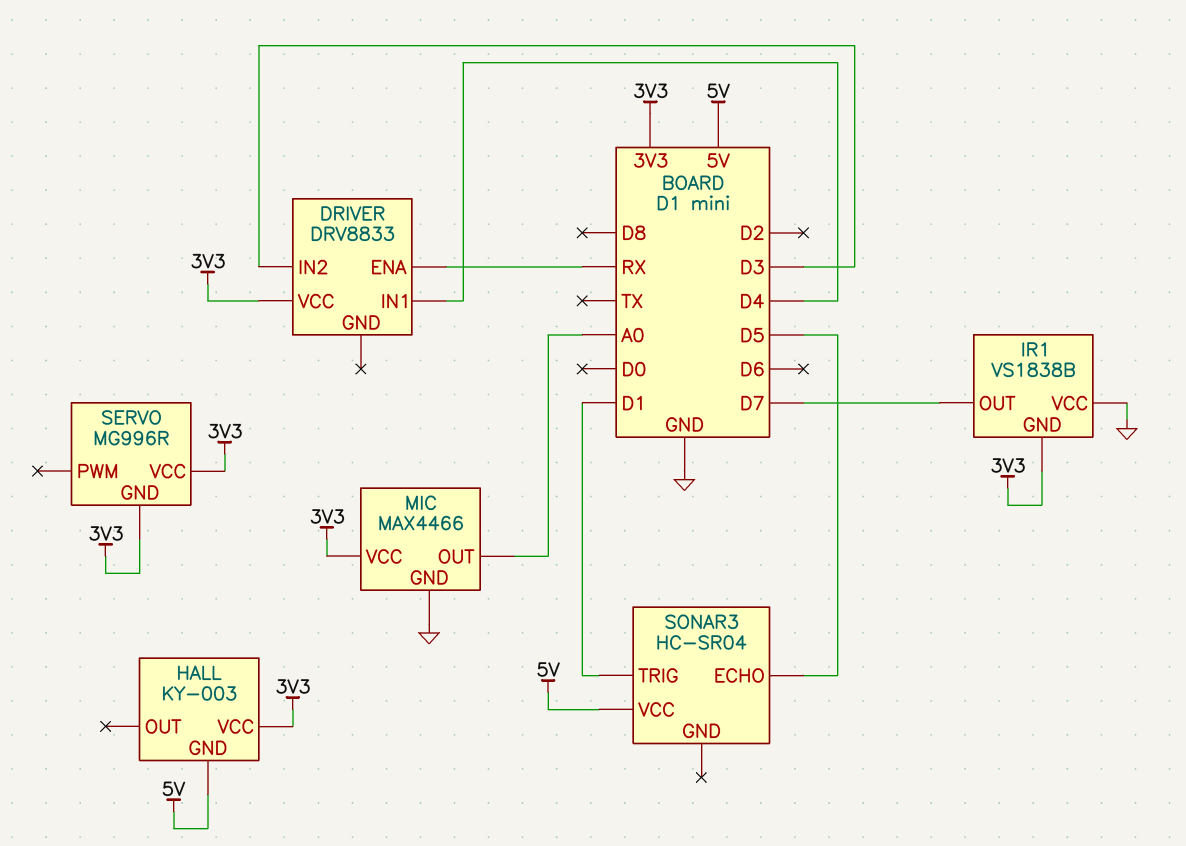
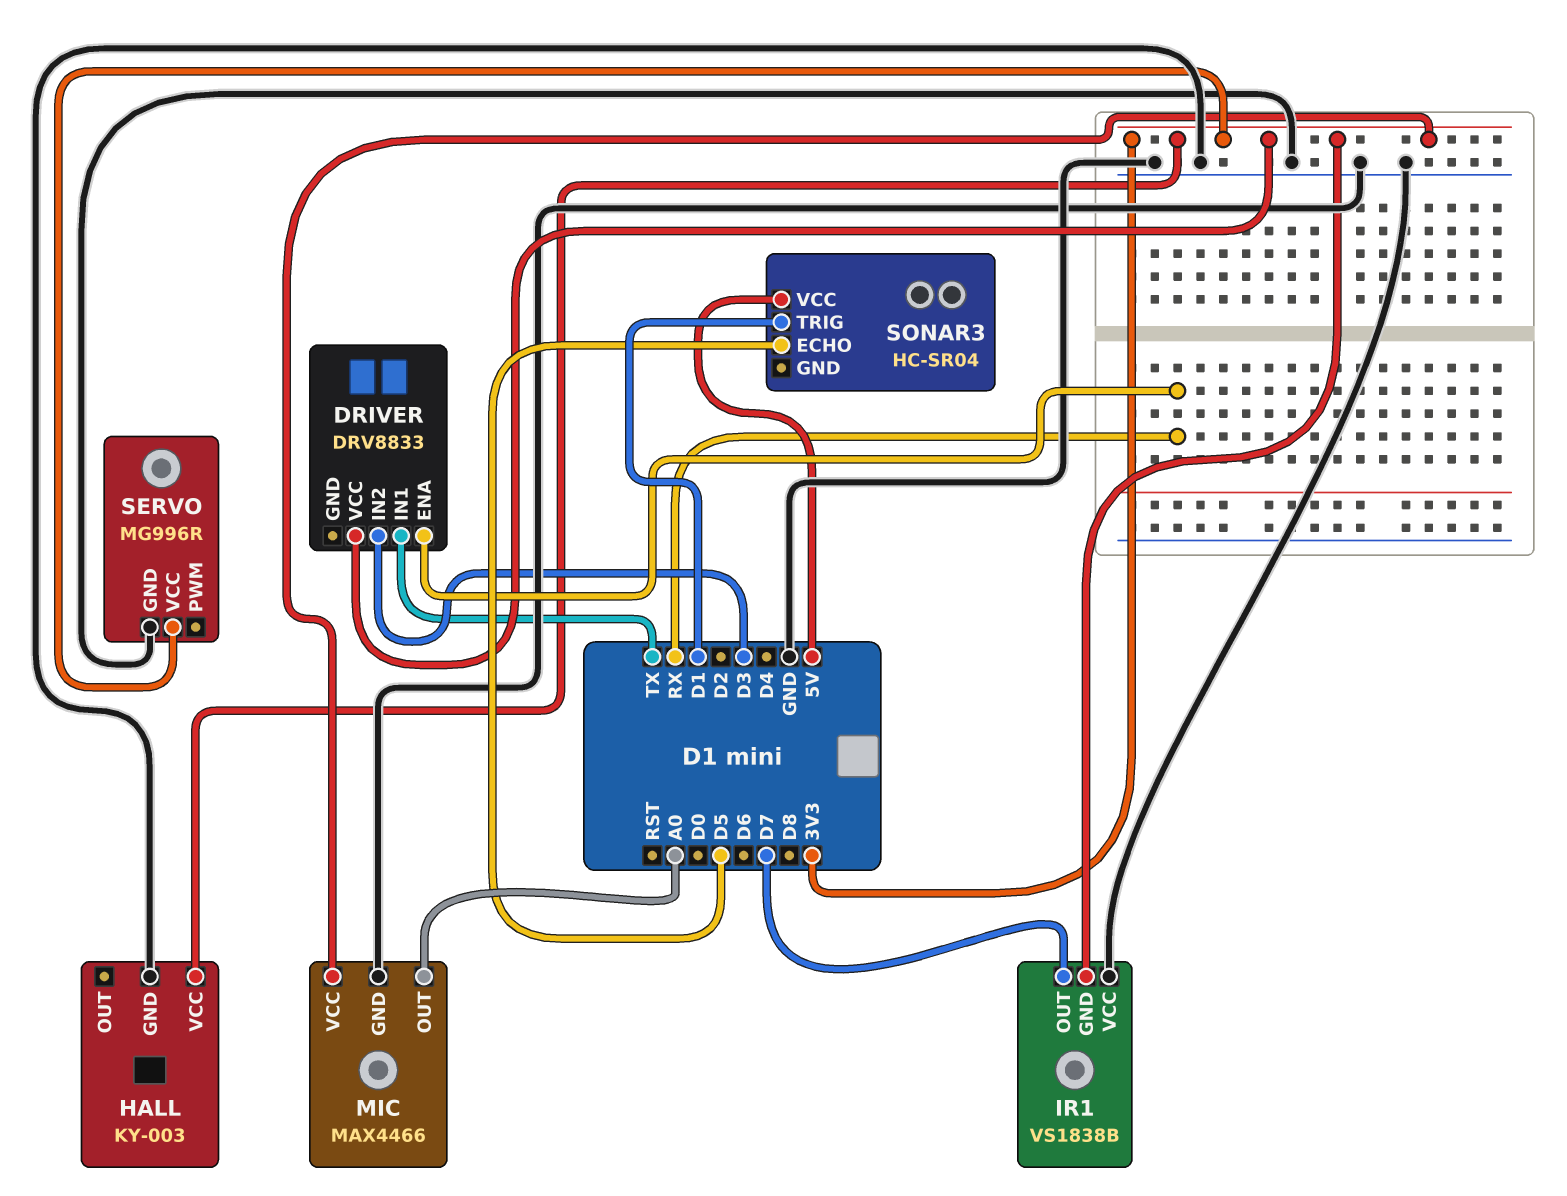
DRIVER pin IN1: D4 -> TX
HALL pin GND: 5V -> GND
SERVO pin GND: 3V3 -> GND

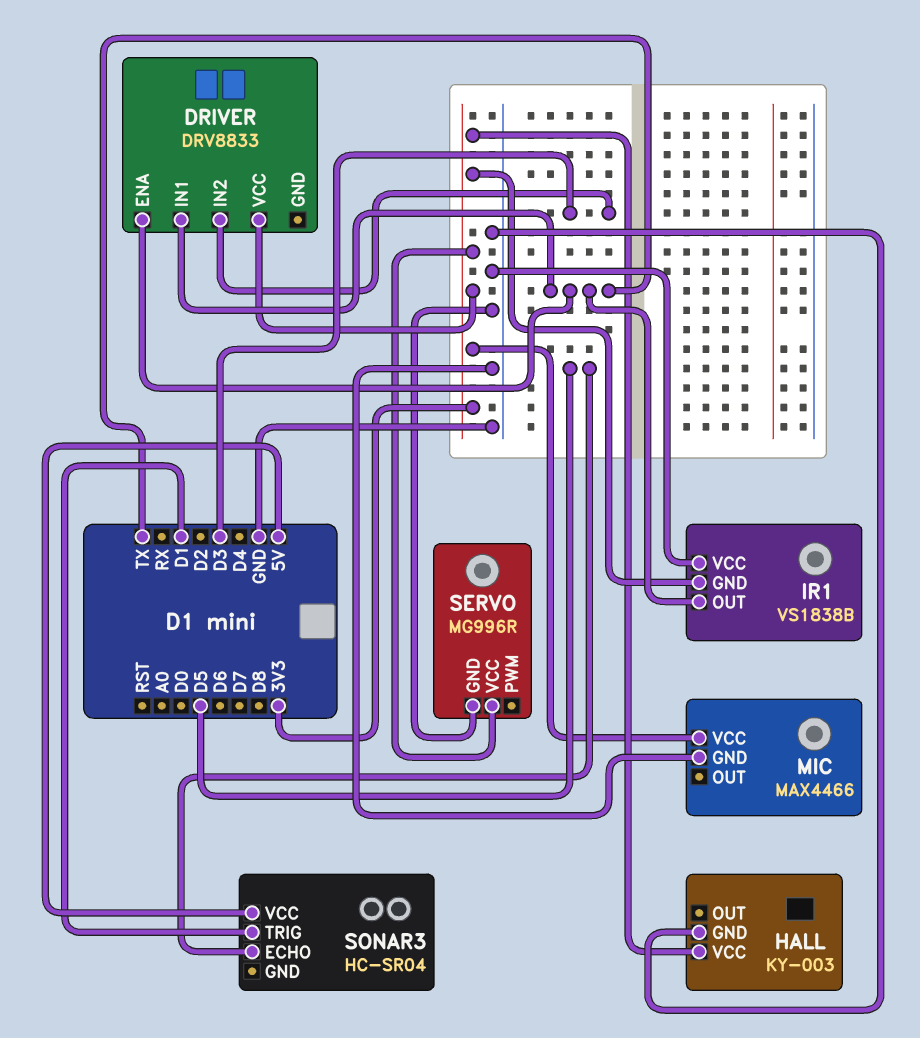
DRIVER pin ENA: RX -> TX
IR1 pin OUT: D7 -> TX
MIC pin OUT: A0 -> none

